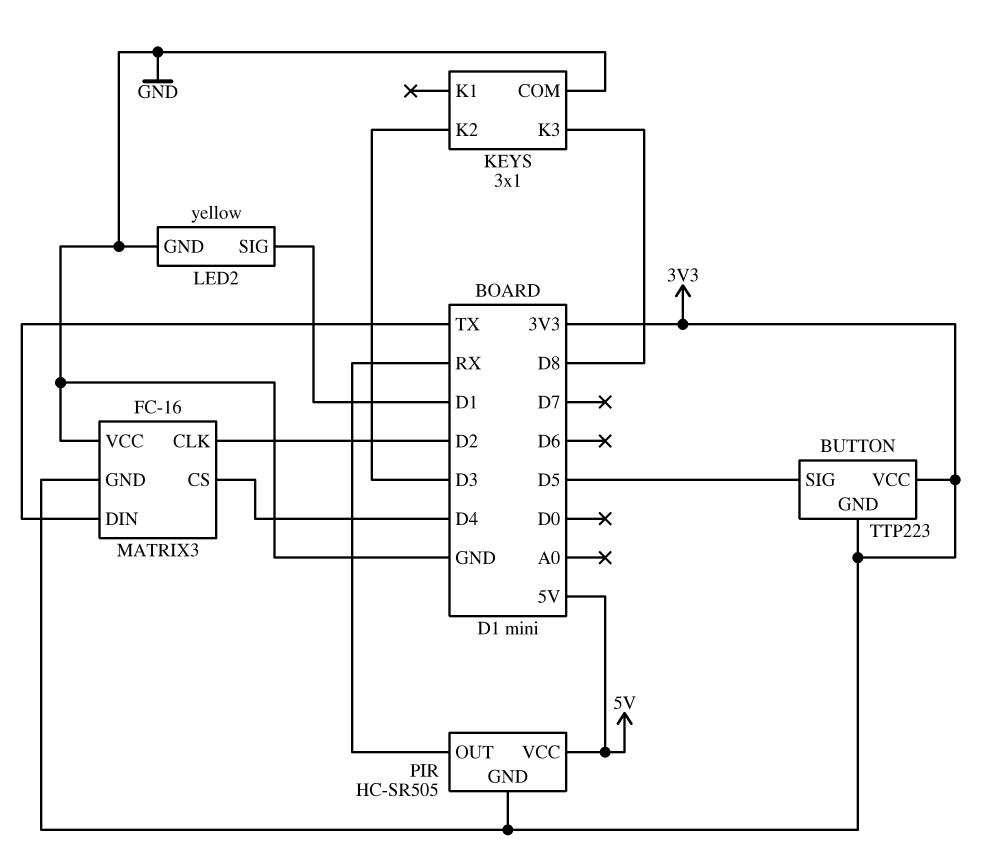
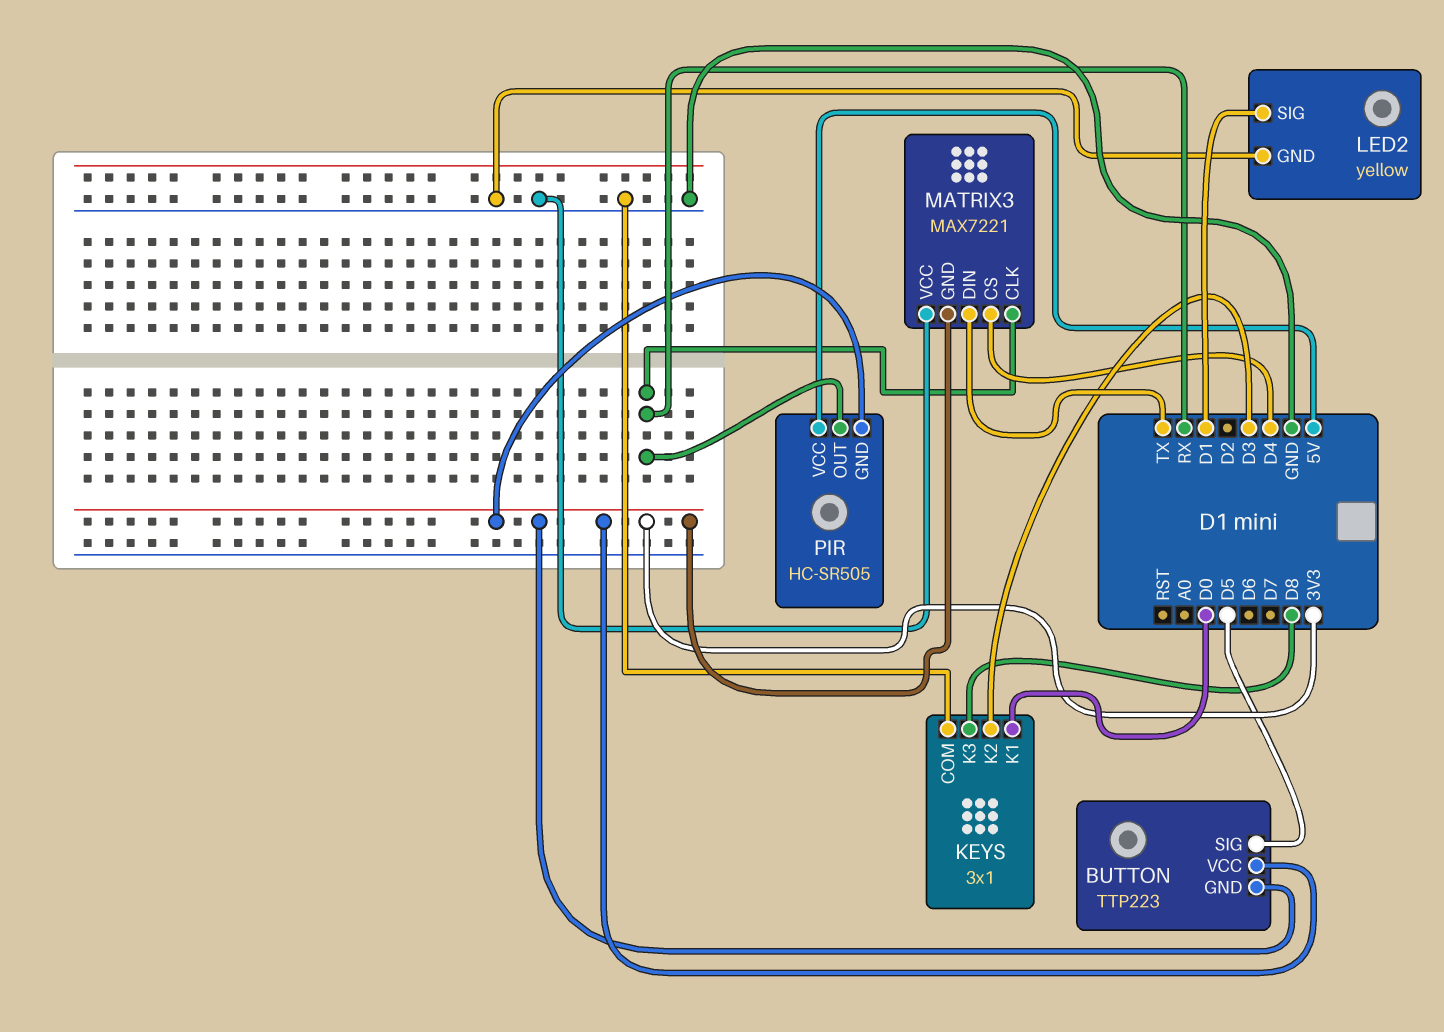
KEYS pin K1: none -> D0
MATRIX3: FC-16 -> MAX7221
MATRIX3 pin CLK: D2 -> RX

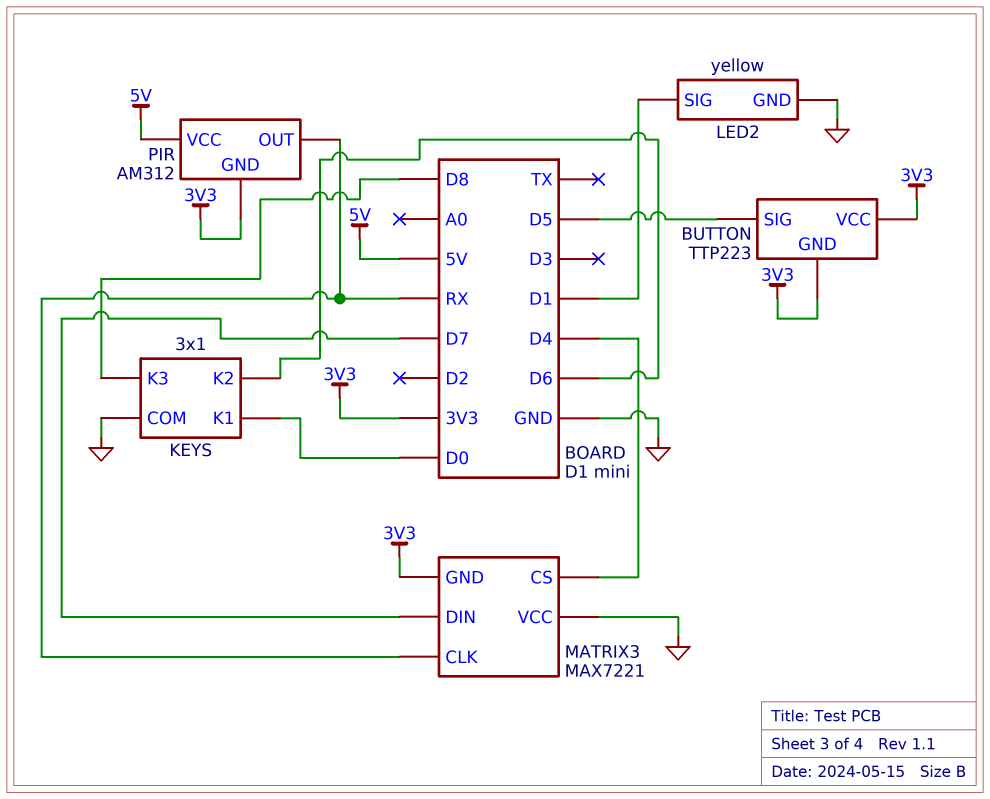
KEYS pin K2: D3 -> D6
MATRIX3 pin DIN: TX -> D7
PIR: HC-SR505 -> AM312

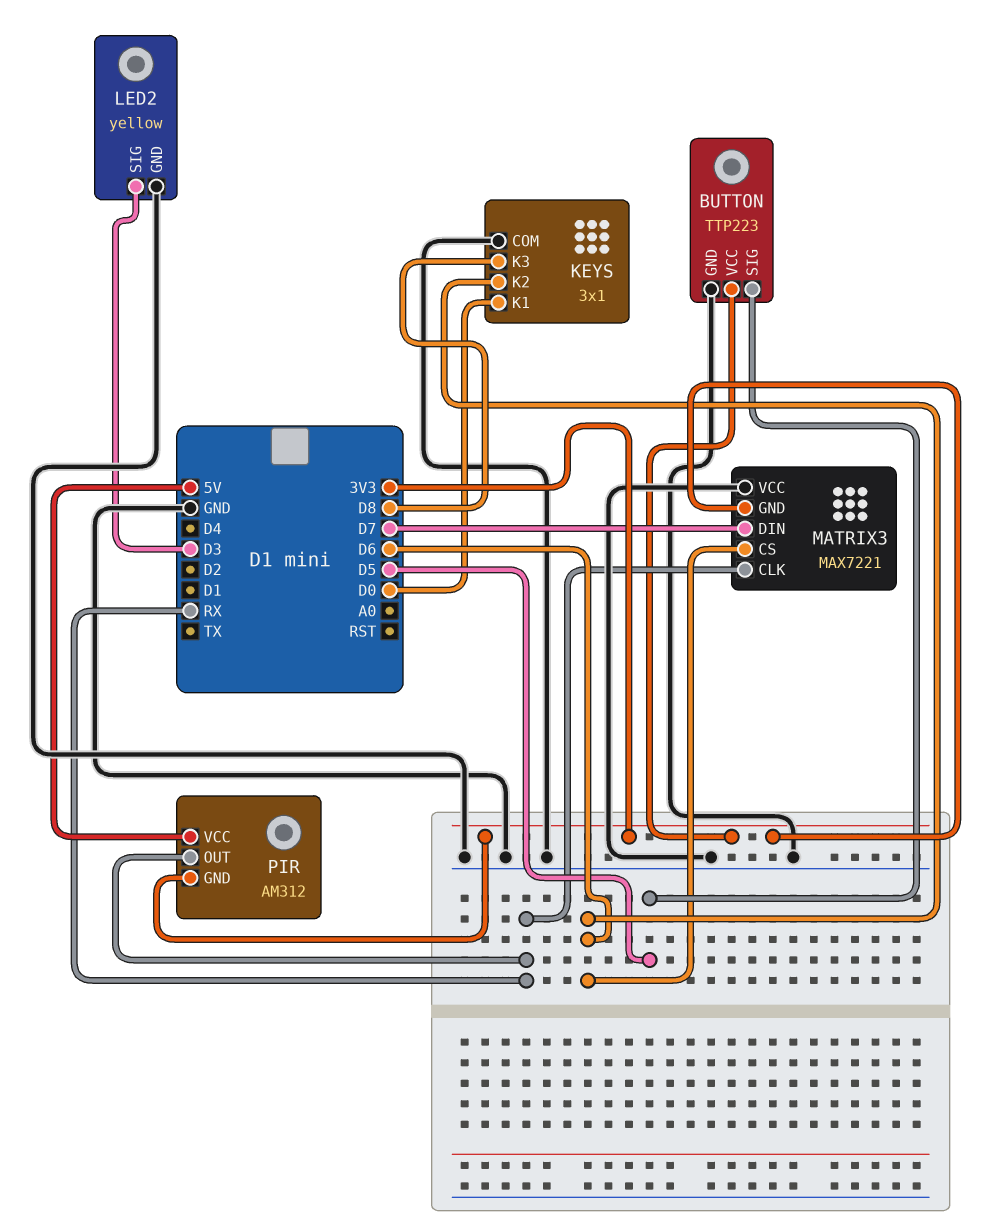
BUTTON pin GND: 3V3 -> GND
LED2 pin SIG: D1 -> D3
MATRIX3 pin CS: D4 -> D6

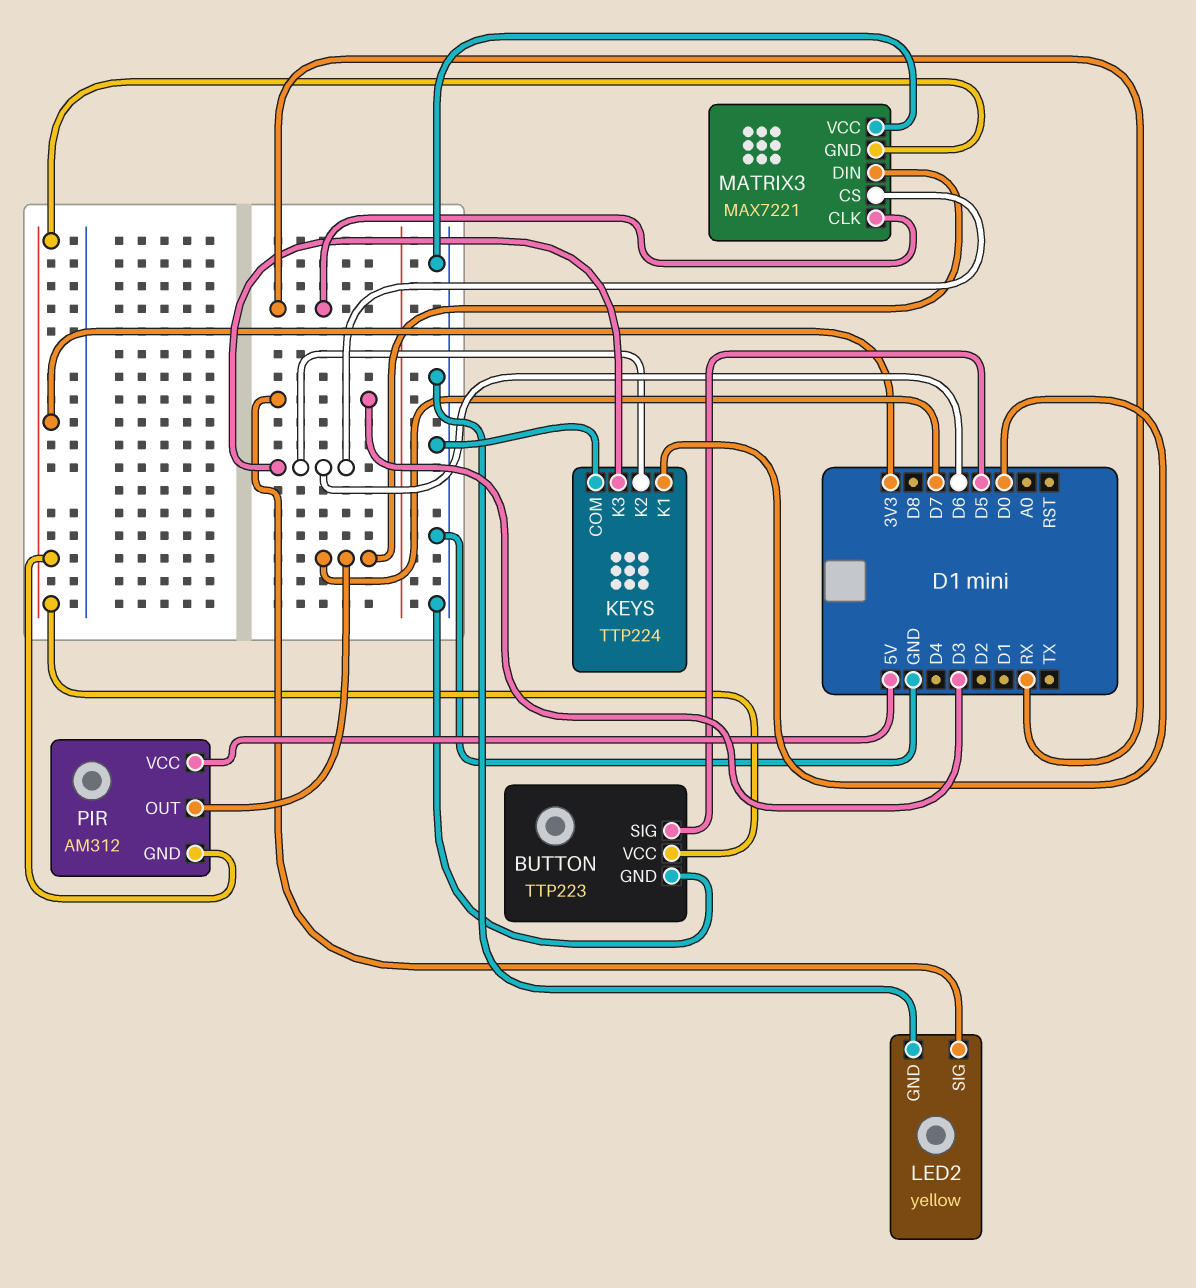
KEYS: 3x1 -> TTP224
KEYS pin K3: D8 -> D6
PIR pin OUT: RX -> D7

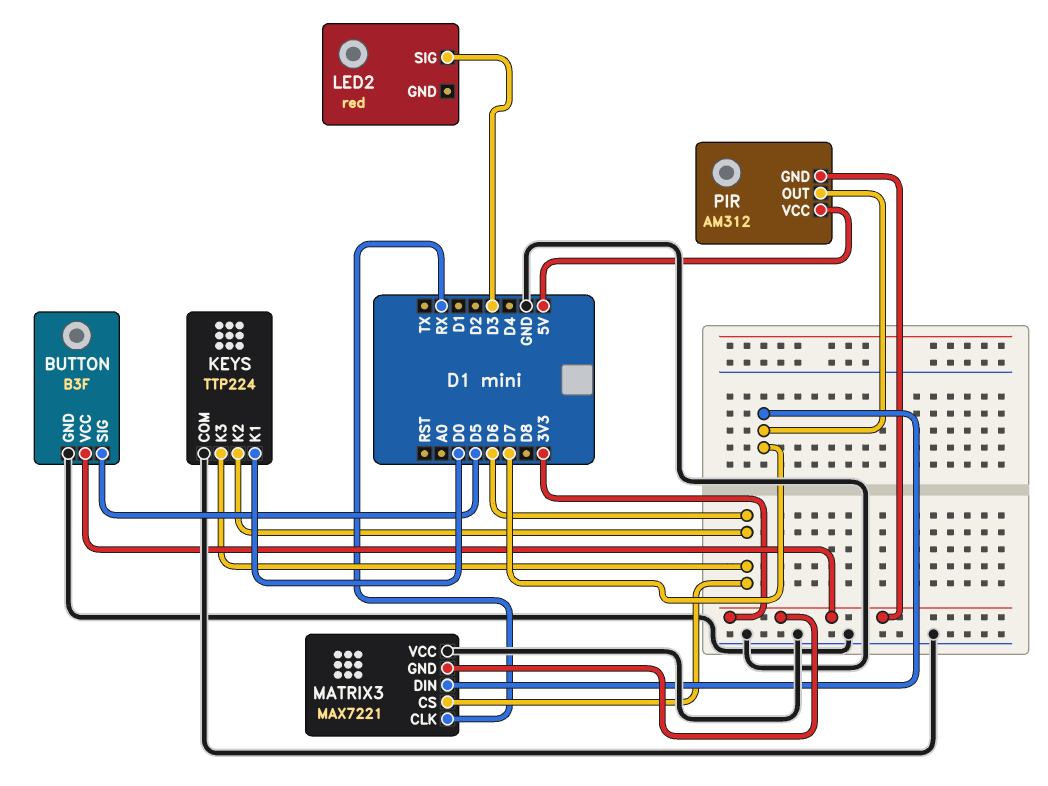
BUTTON: TTP223 -> B3F
LED2: yellow -> red
LED2 pin GND: GND -> none

